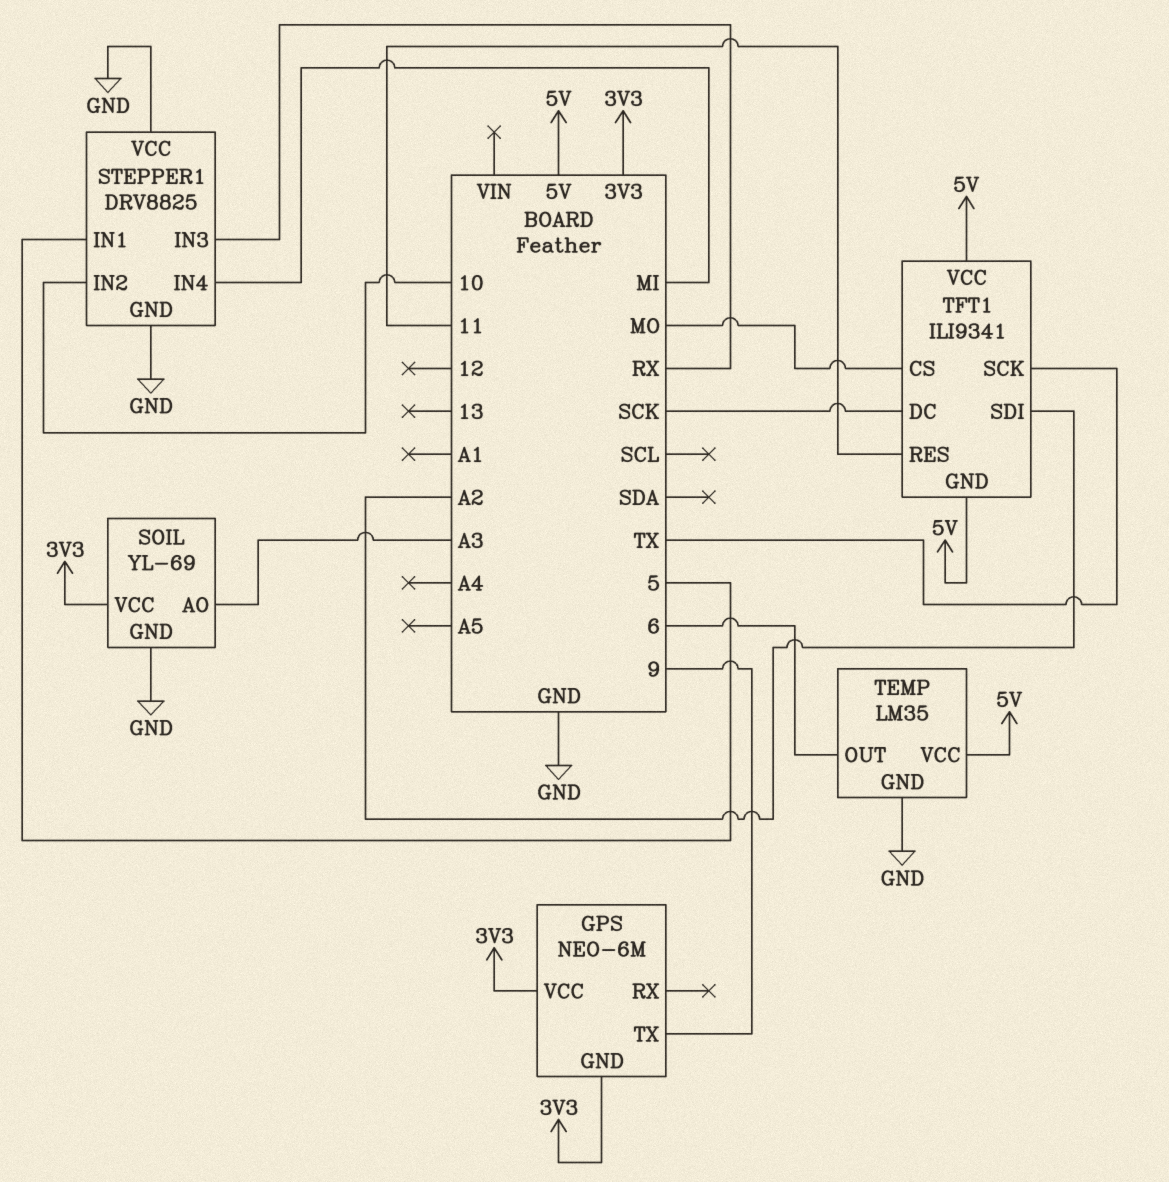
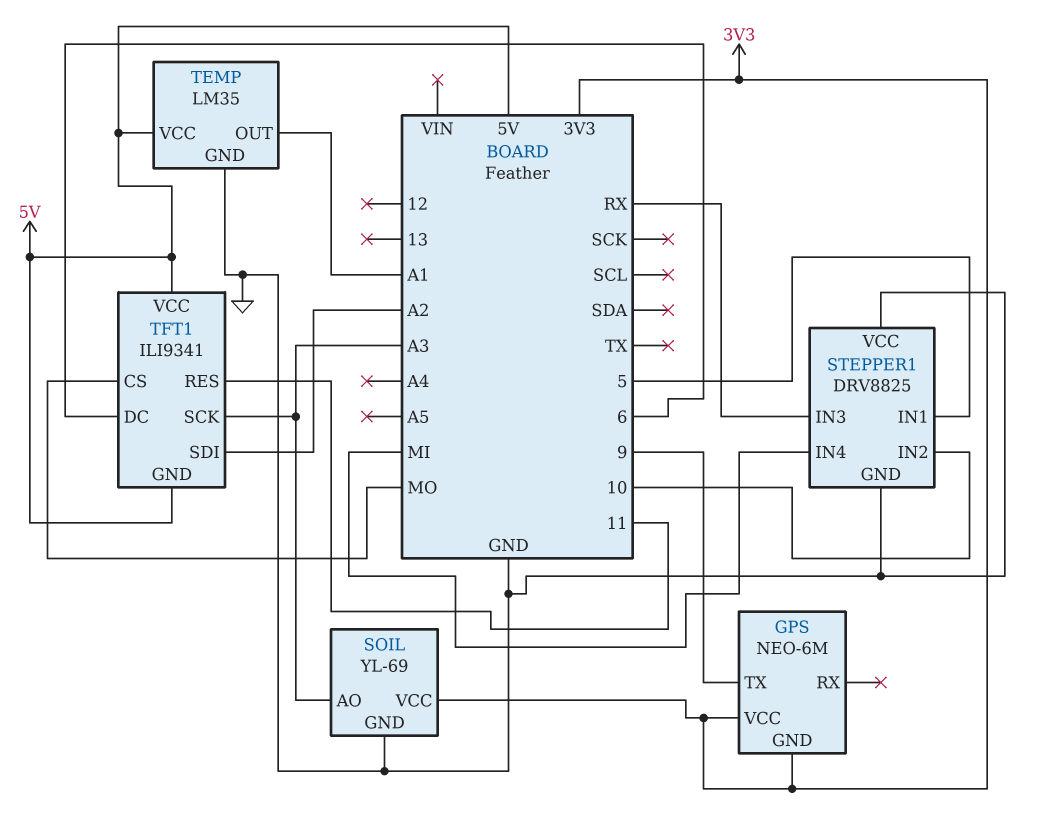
TEMP pin OUT: 6 -> A1
TFT1 pin DC: SCK -> 6
TFT1 pin SCK: TX -> A3

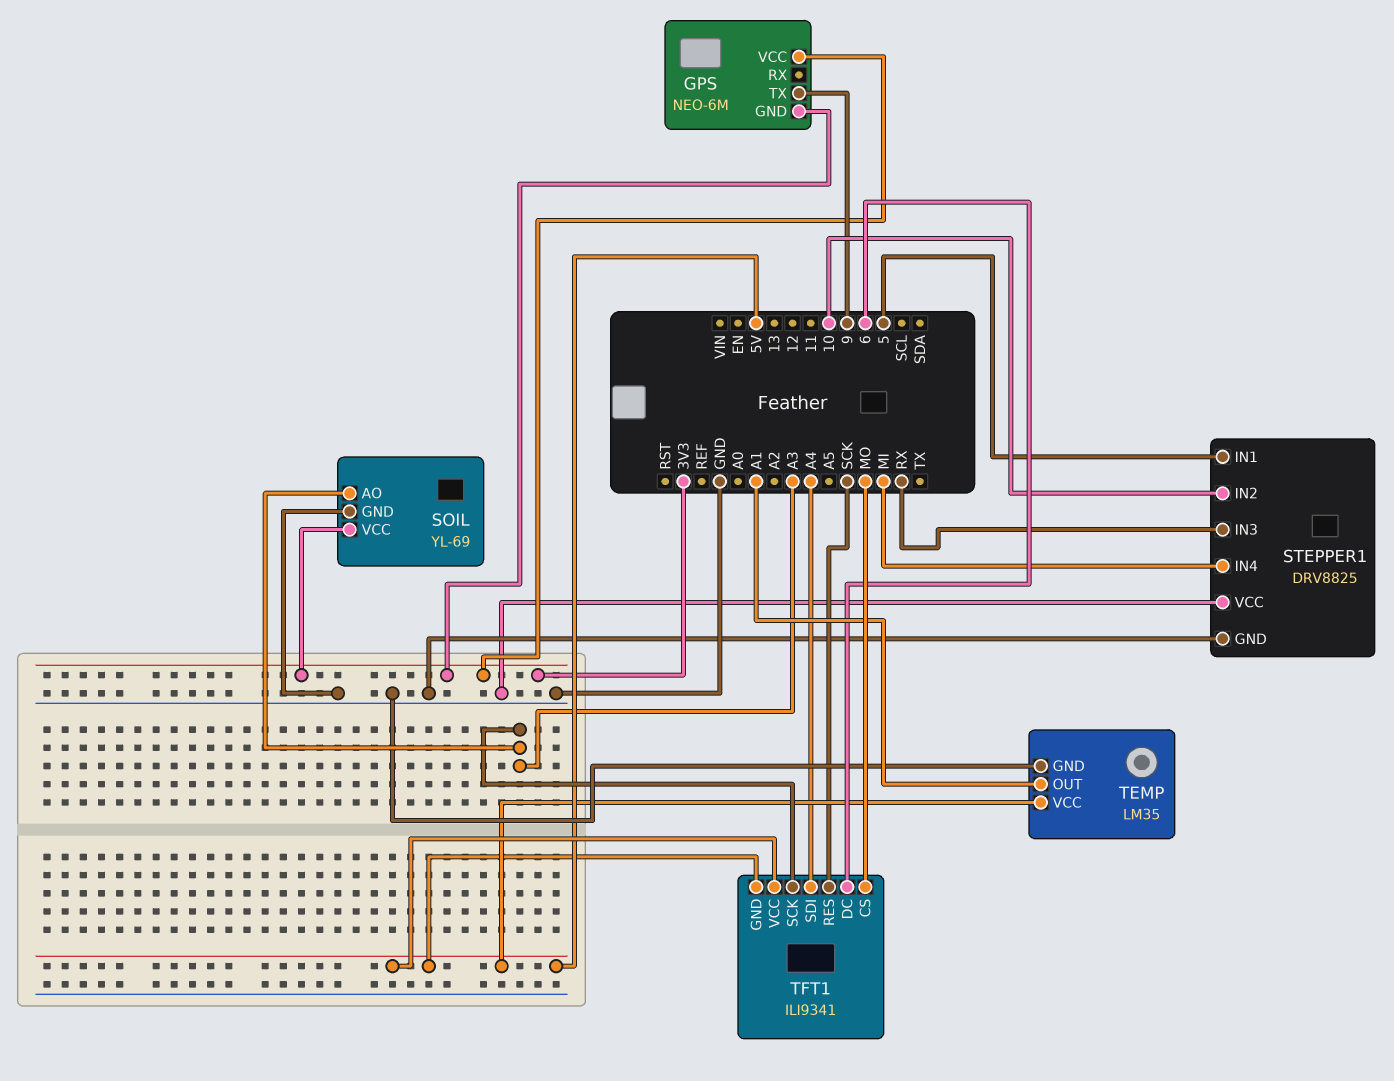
TFT1 pin RES: 11 -> SCK
TFT1 pin SDI: A2 -> A4

